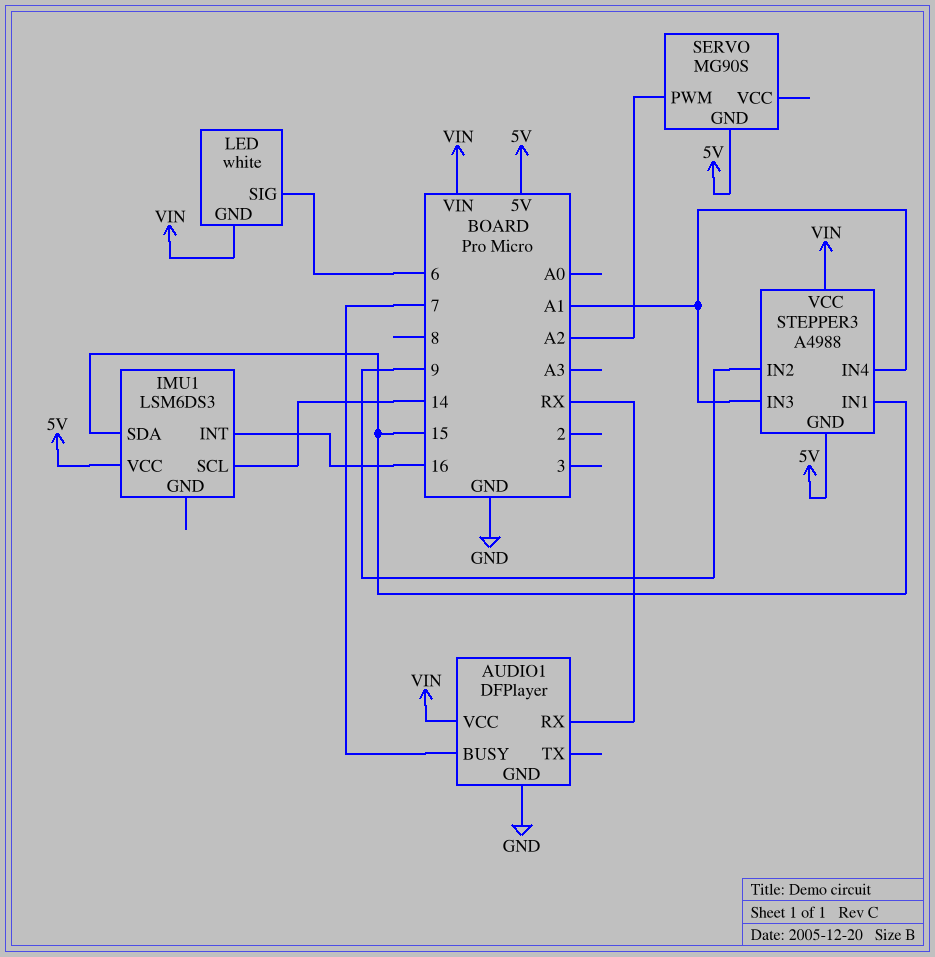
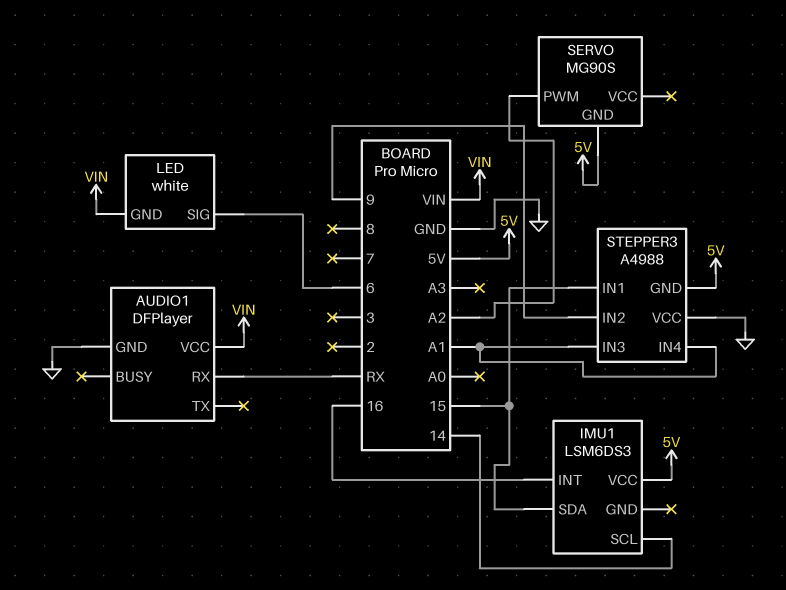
AUDIO1 pin BUSY: 7 -> none
STEPPER3 pin VCC: VIN -> GND

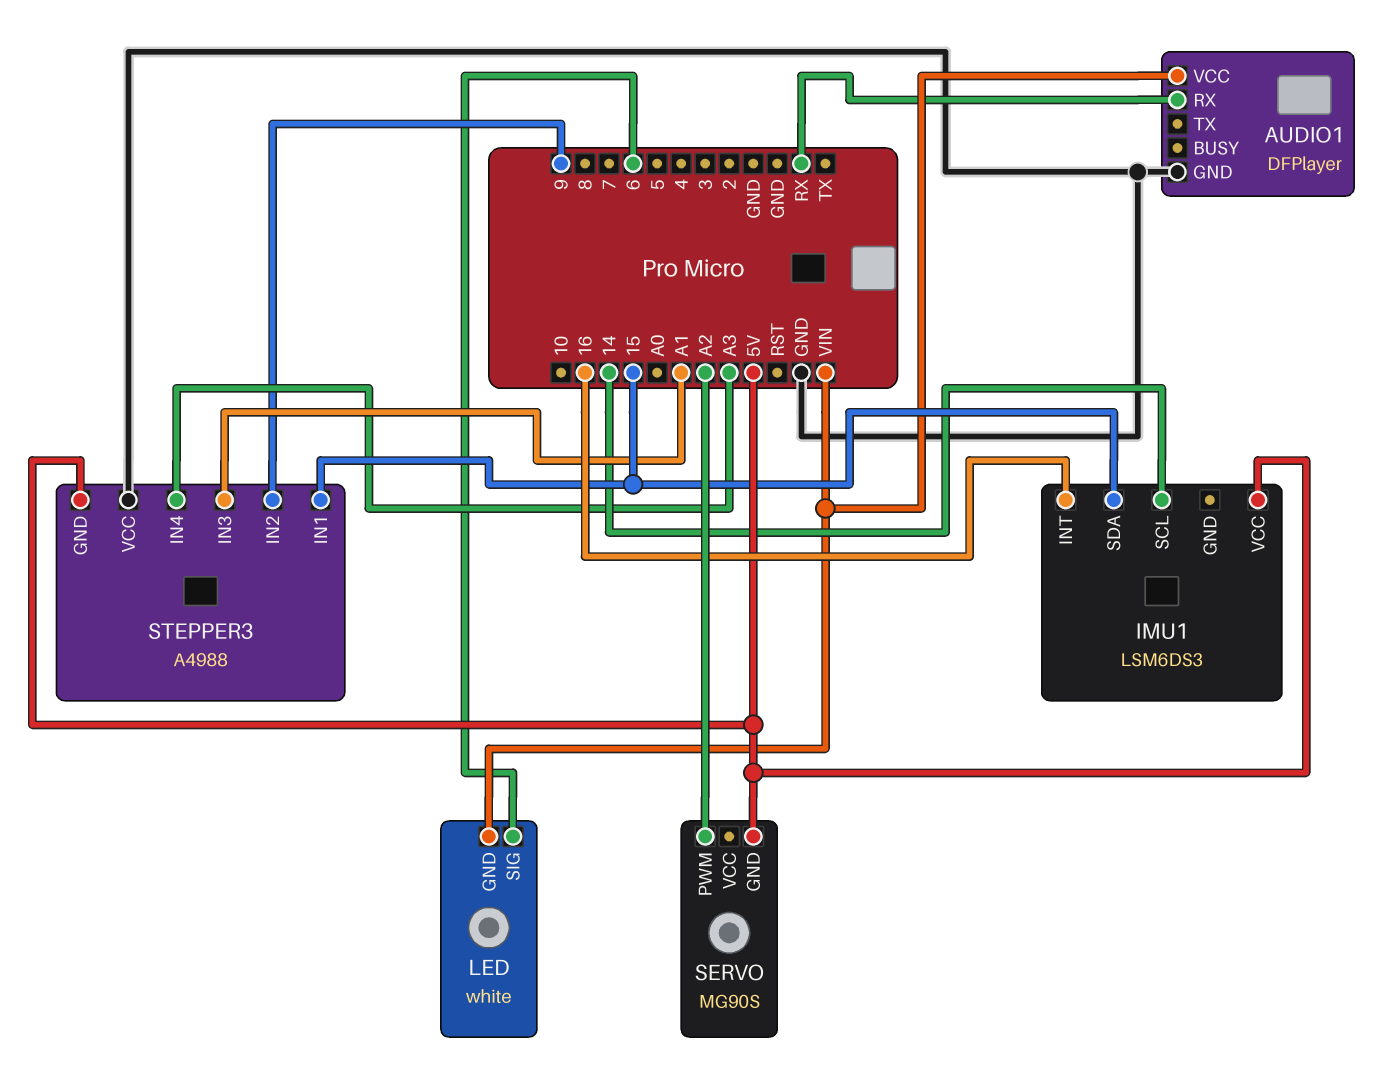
STEPPER3 pin IN4: A1 -> A3

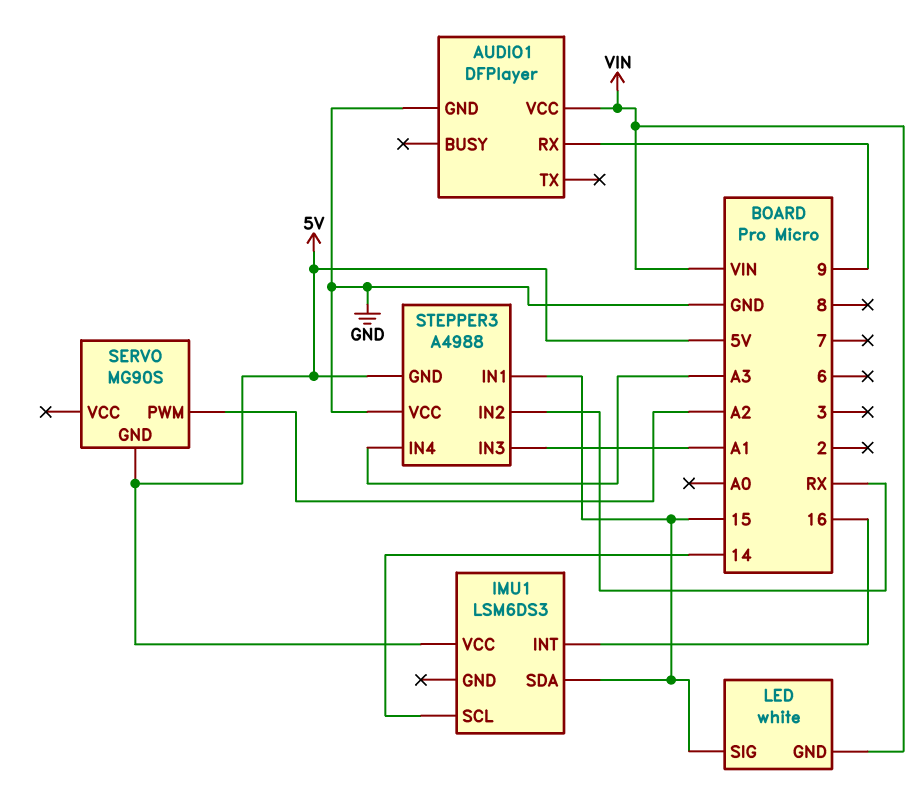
AUDIO1 pin RX: RX -> 9
LED pin SIG: 6 -> 15
STEPPER3 pin IN2: 9 -> RX

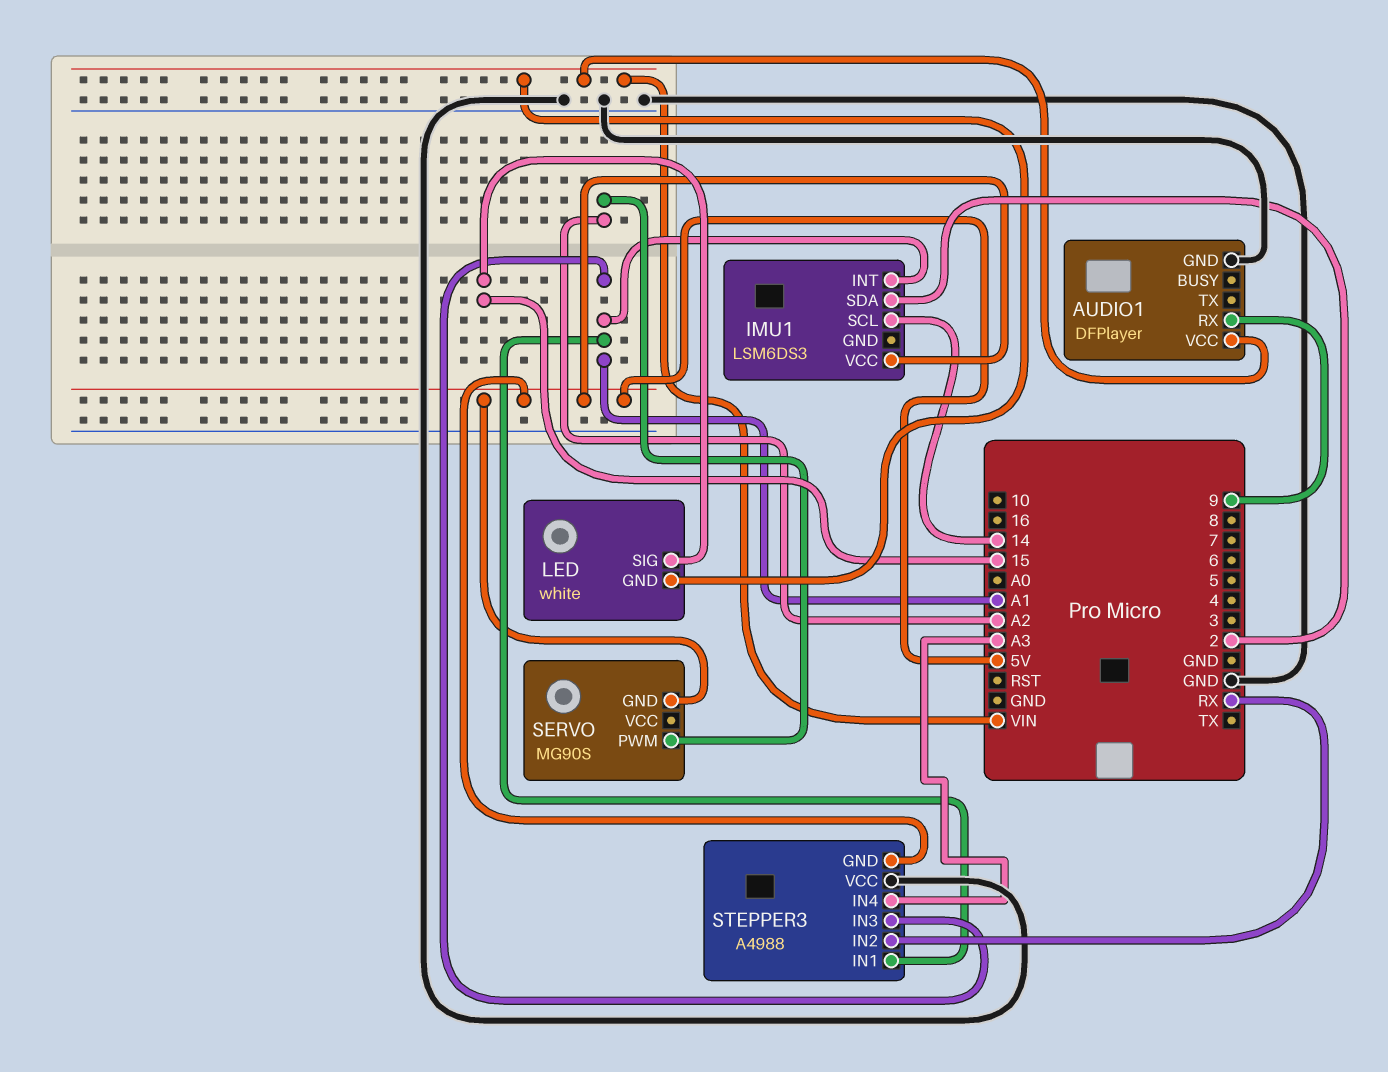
IMU1 pin INT: 16 -> A1
IMU1 pin SDA: 15 -> 2
STEPPER3 pin IN1: 15 -> A1

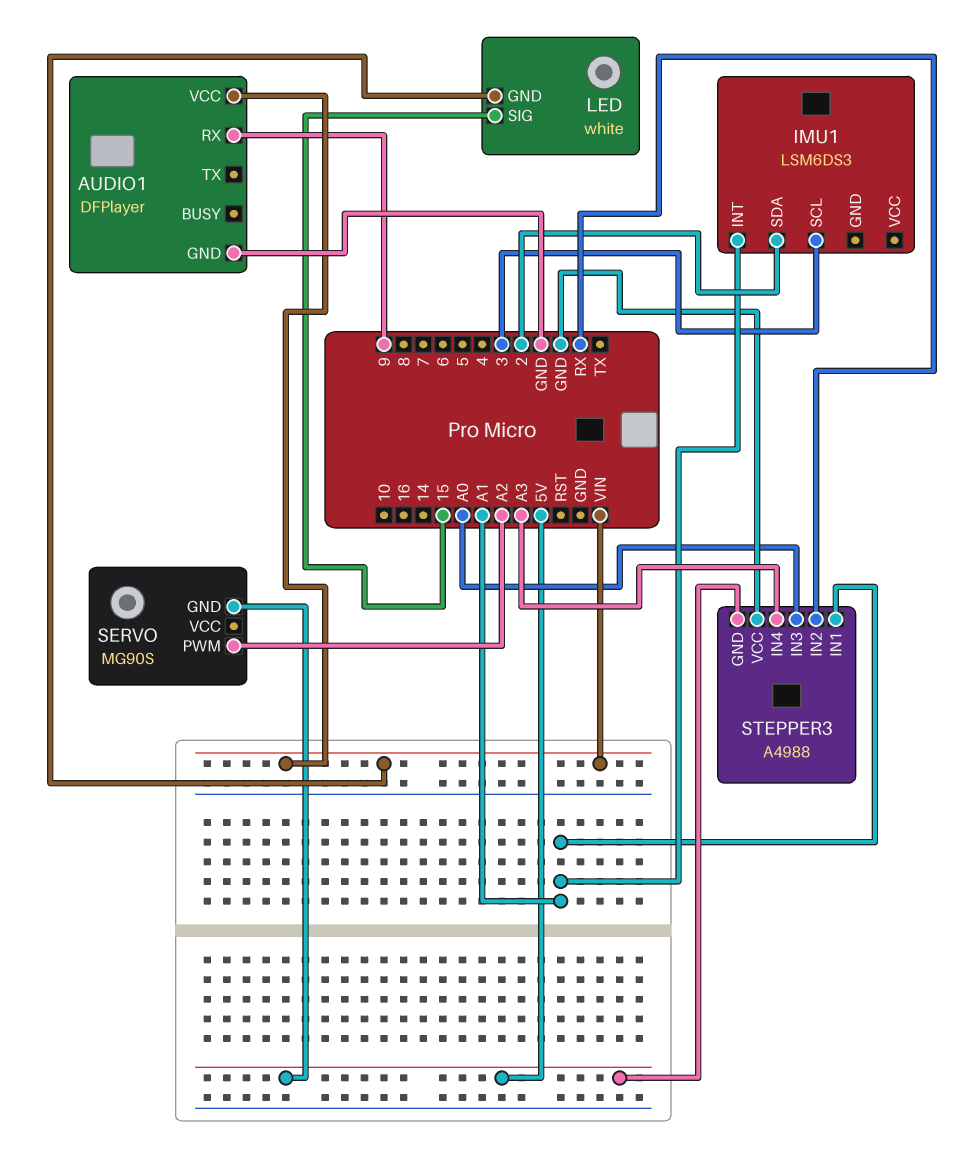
IMU1 pin SCL: 14 -> 3
IMU1 pin VCC: 5V -> none
STEPPER3 pin IN3: A1 -> A0

